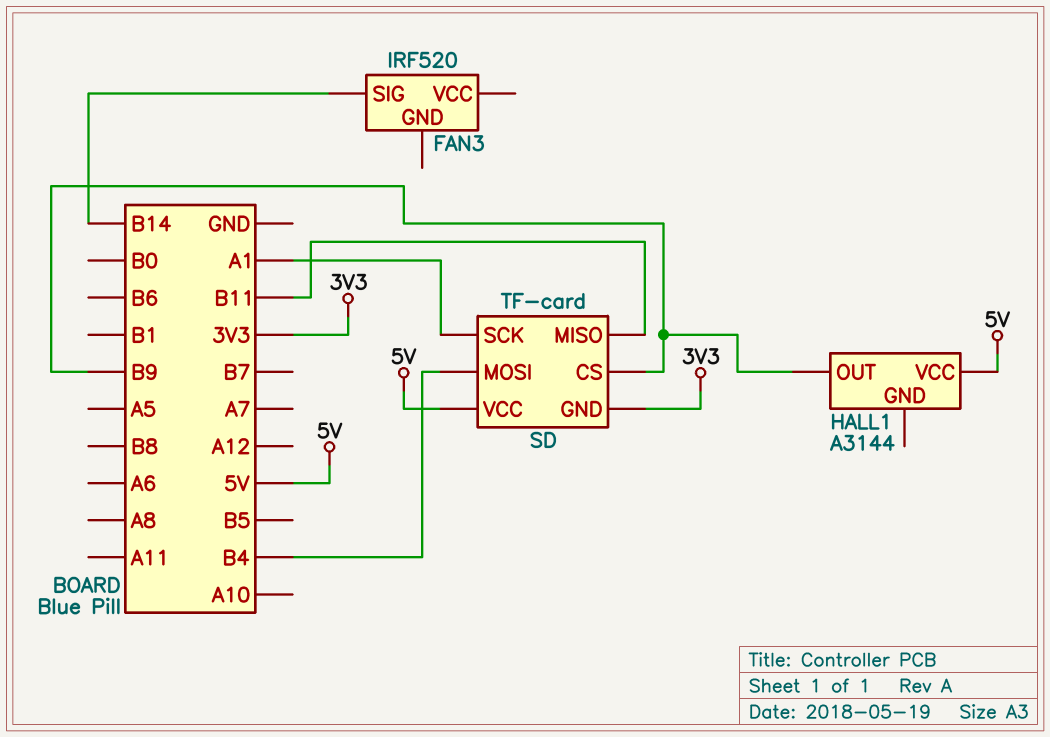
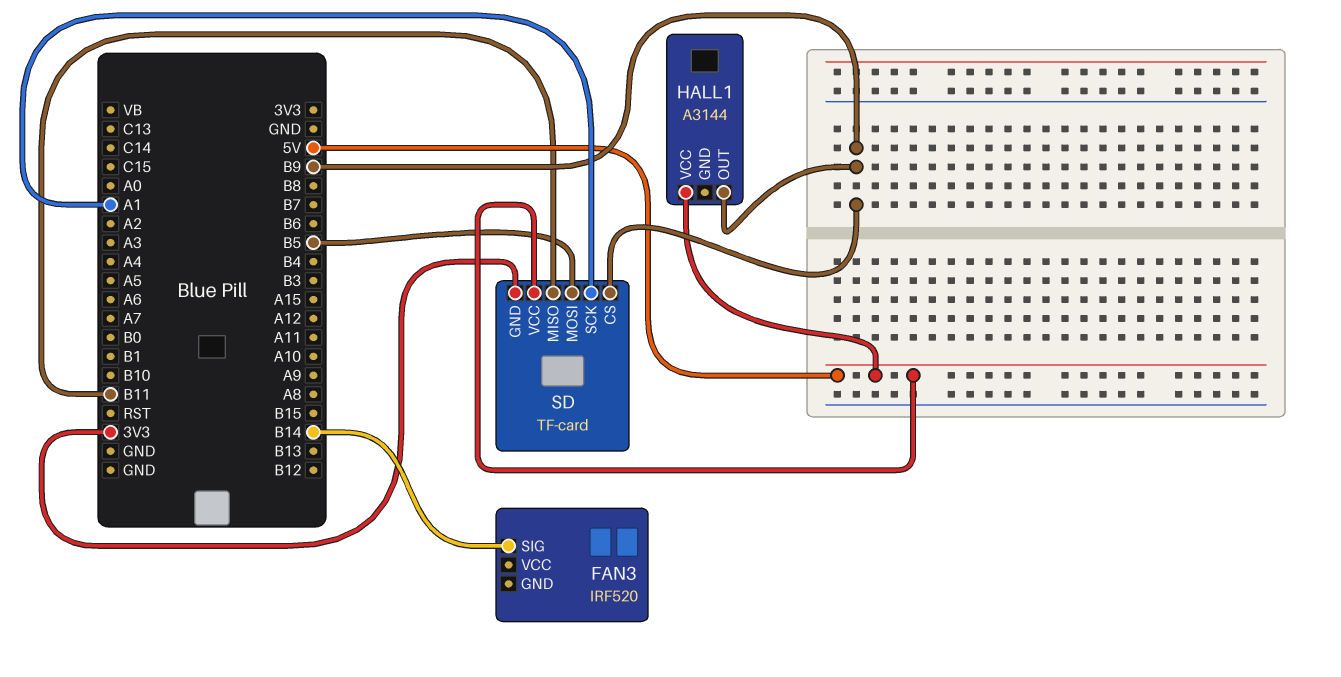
SD pin MOSI: B4 -> B5

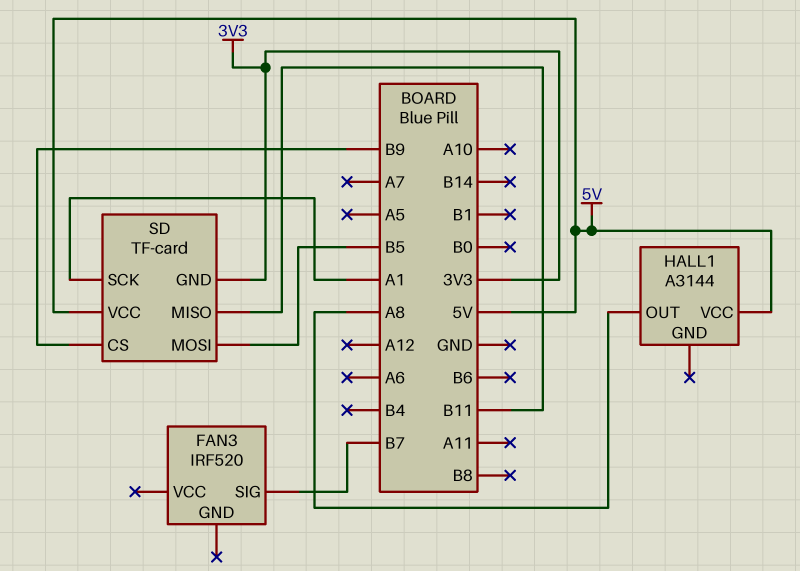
FAN3 pin SIG: B14 -> B7
HALL1 pin OUT: B9 -> A8

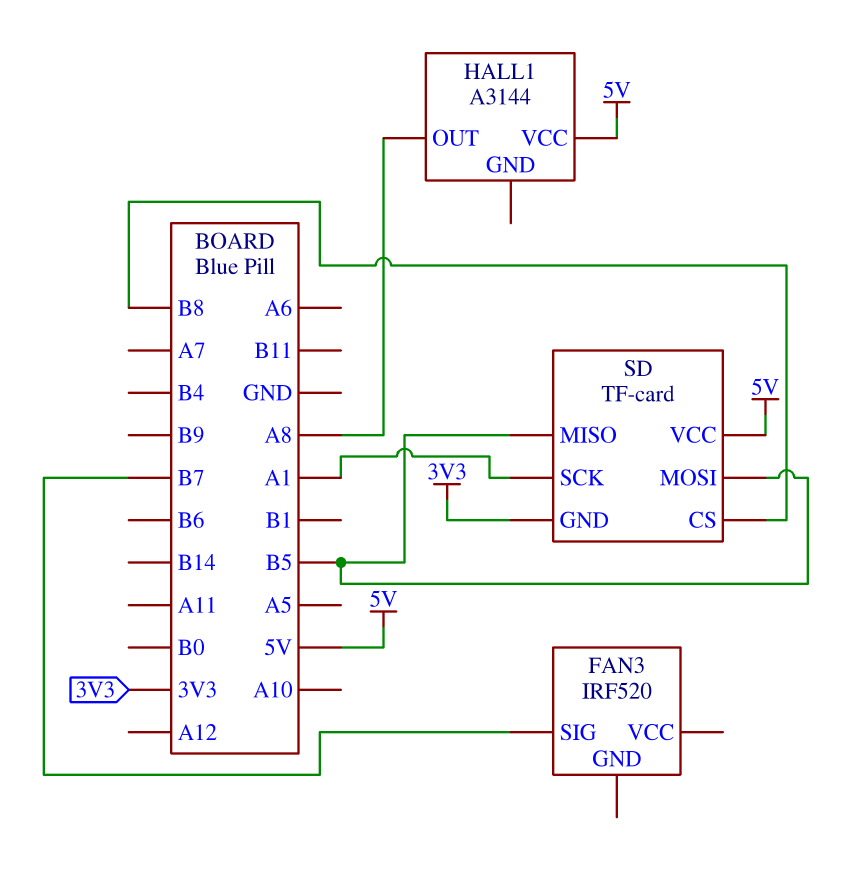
SD pin CS: B9 -> B8
SD pin MISO: B11 -> B5

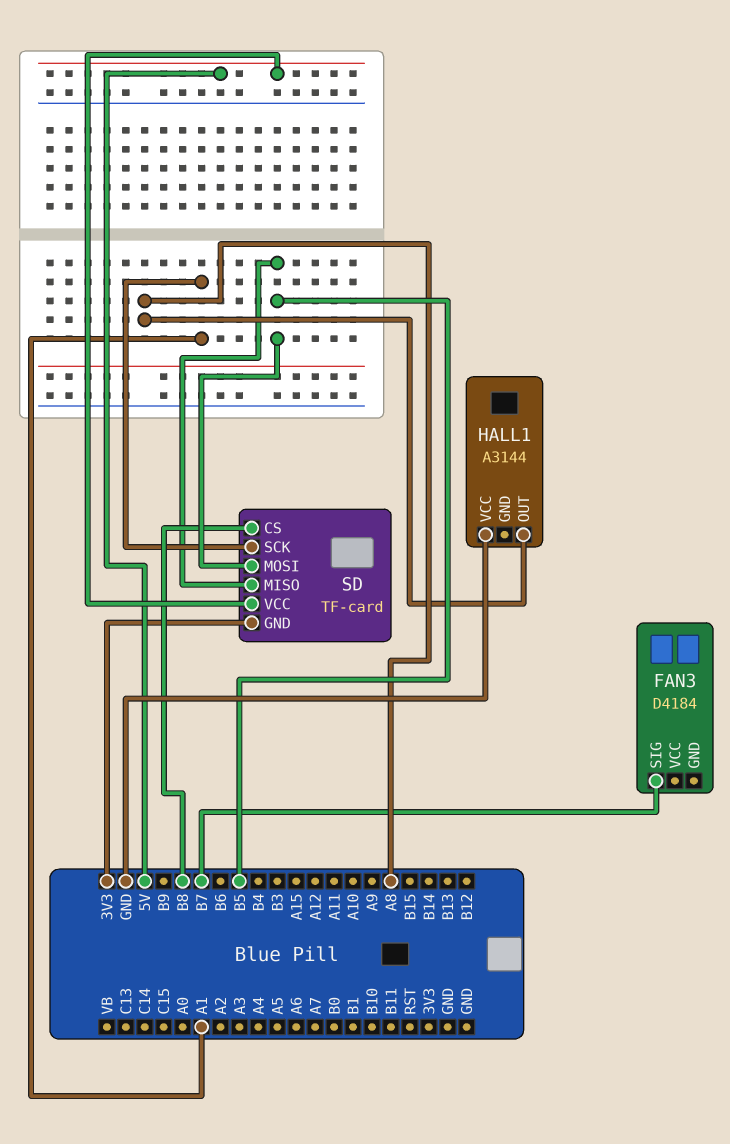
FAN3: IRF520 -> D4184
HALL1 pin VCC: 5V -> GND

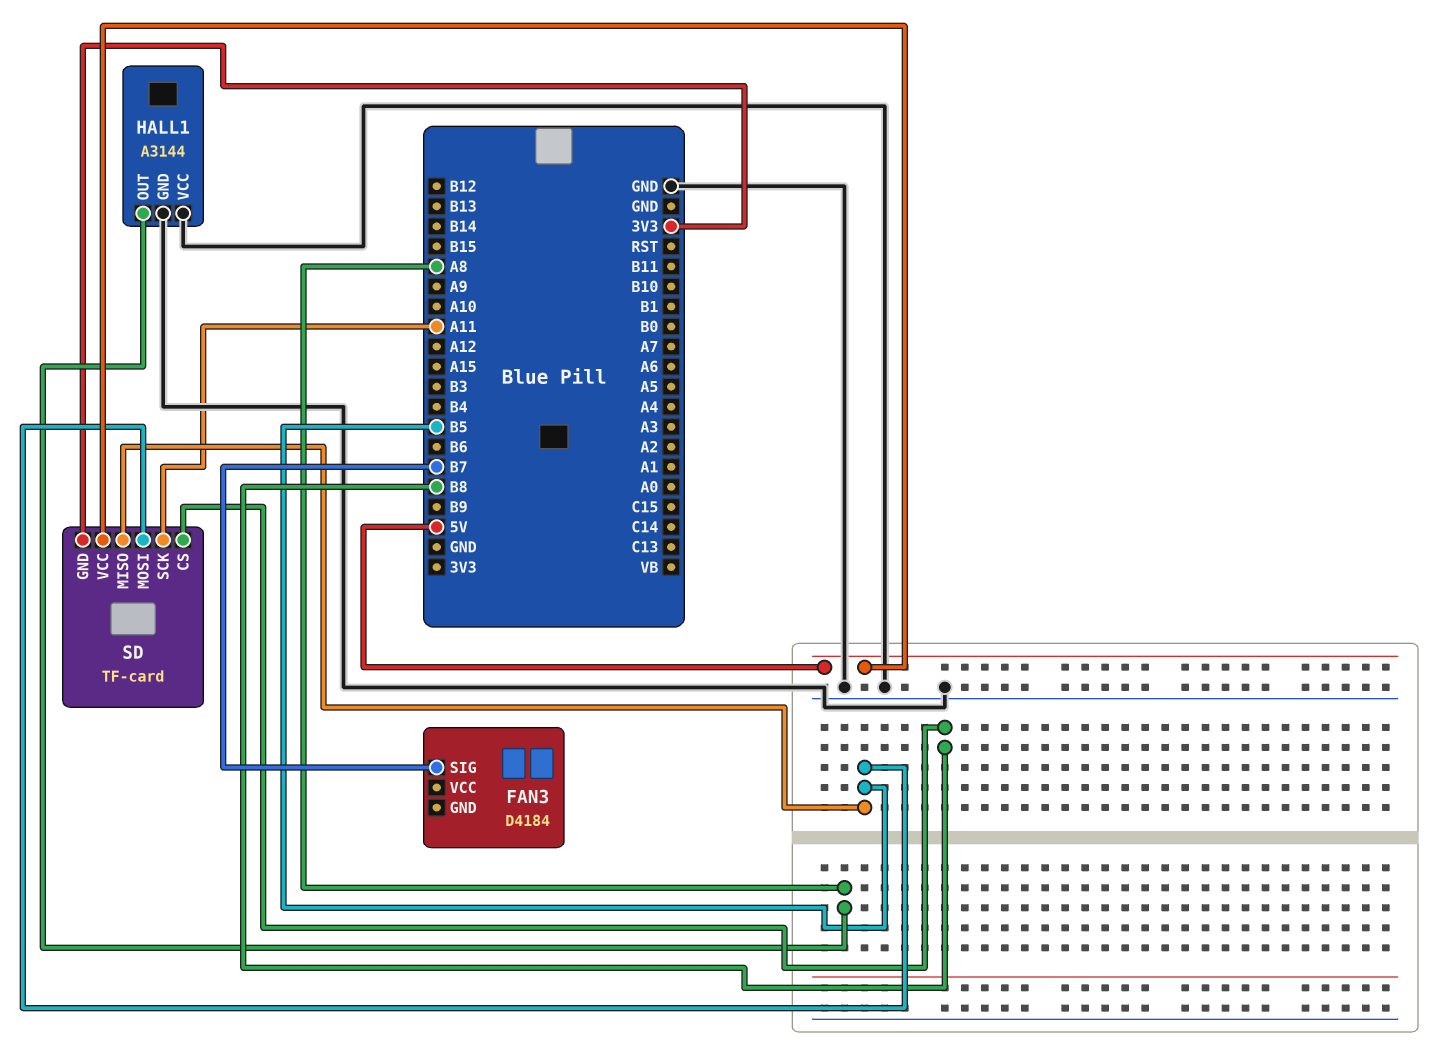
HALL1 pin GND: none -> GND
SD pin SCK: A1 -> A11

